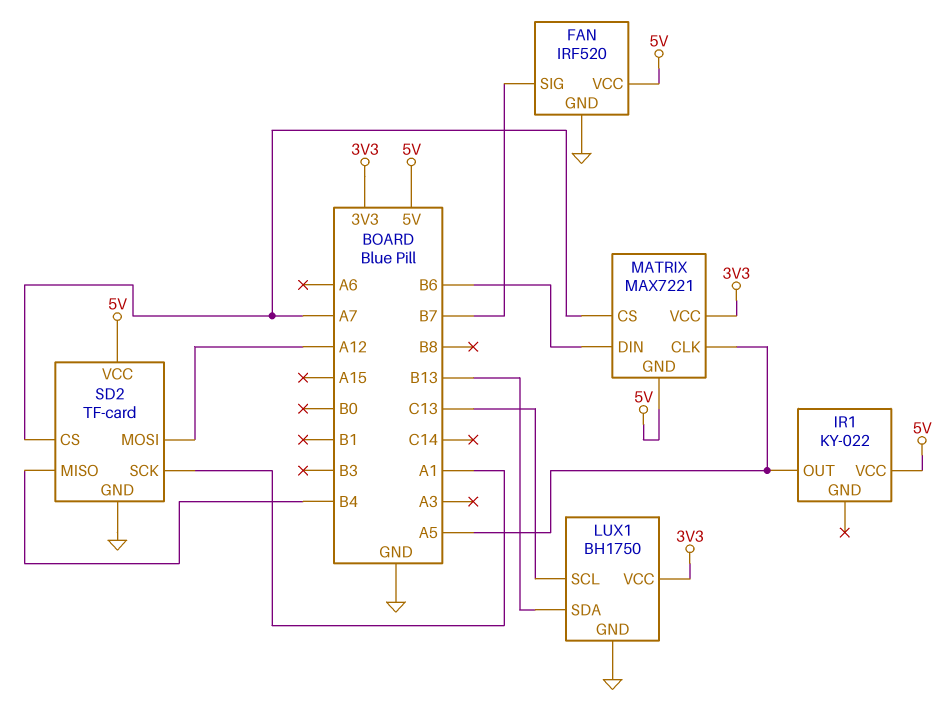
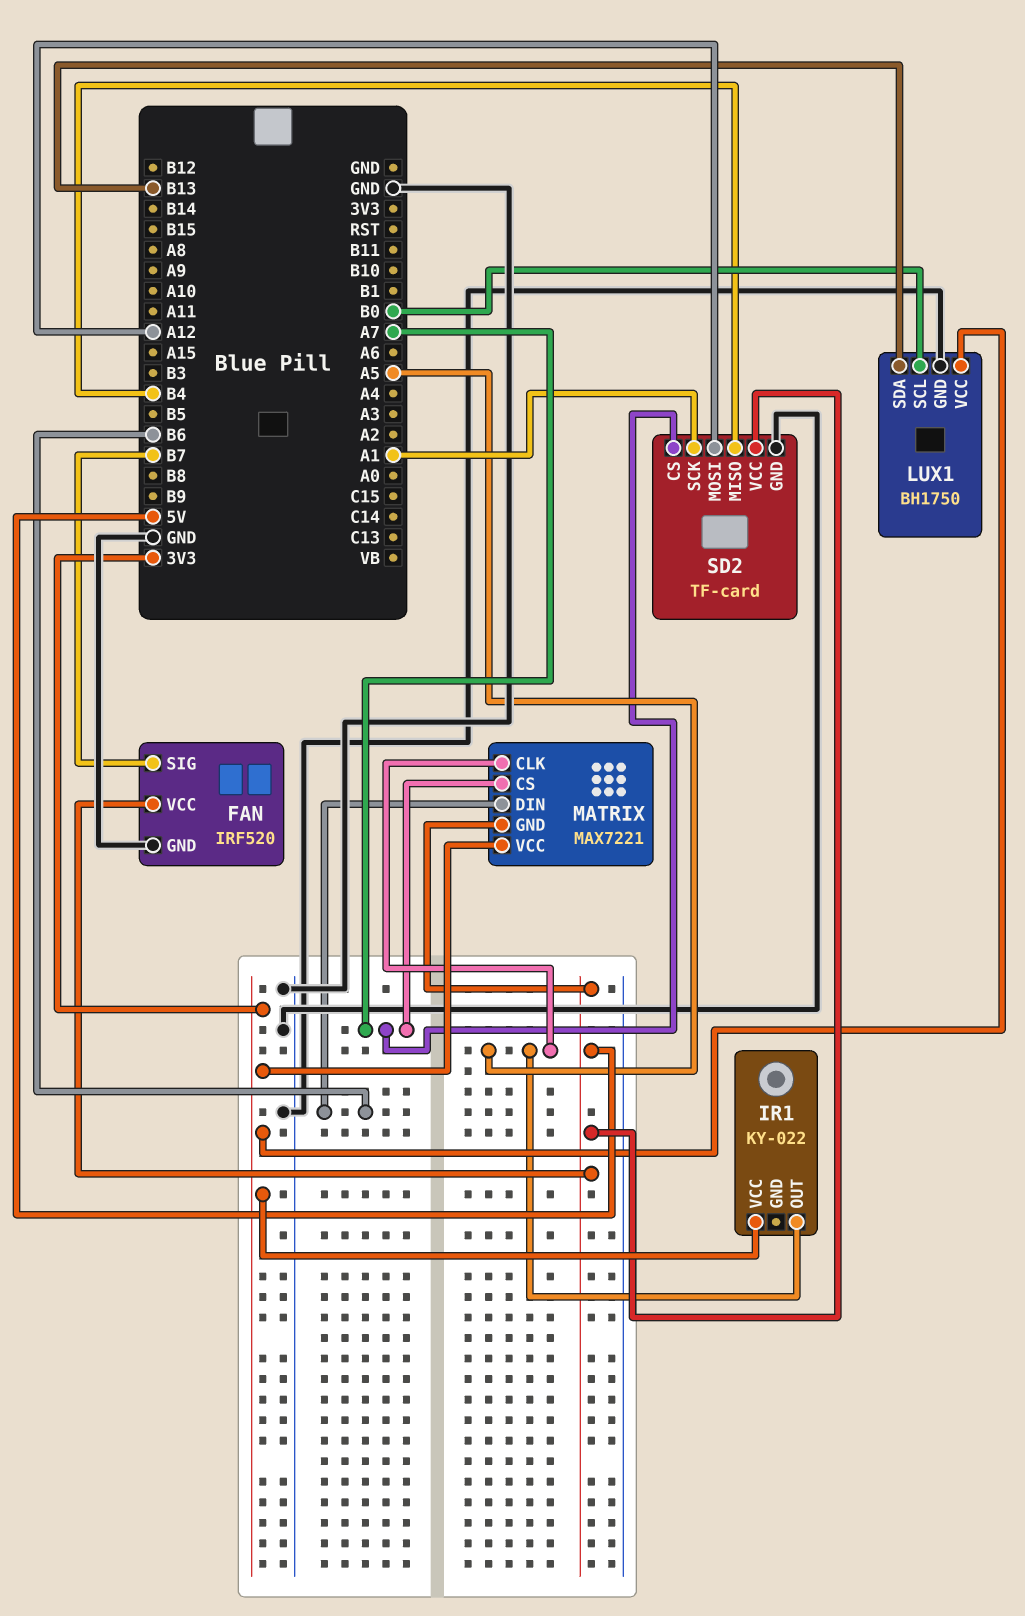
IR1 pin VCC: 5V -> 3V3
LUX1 pin SCL: C13 -> B0

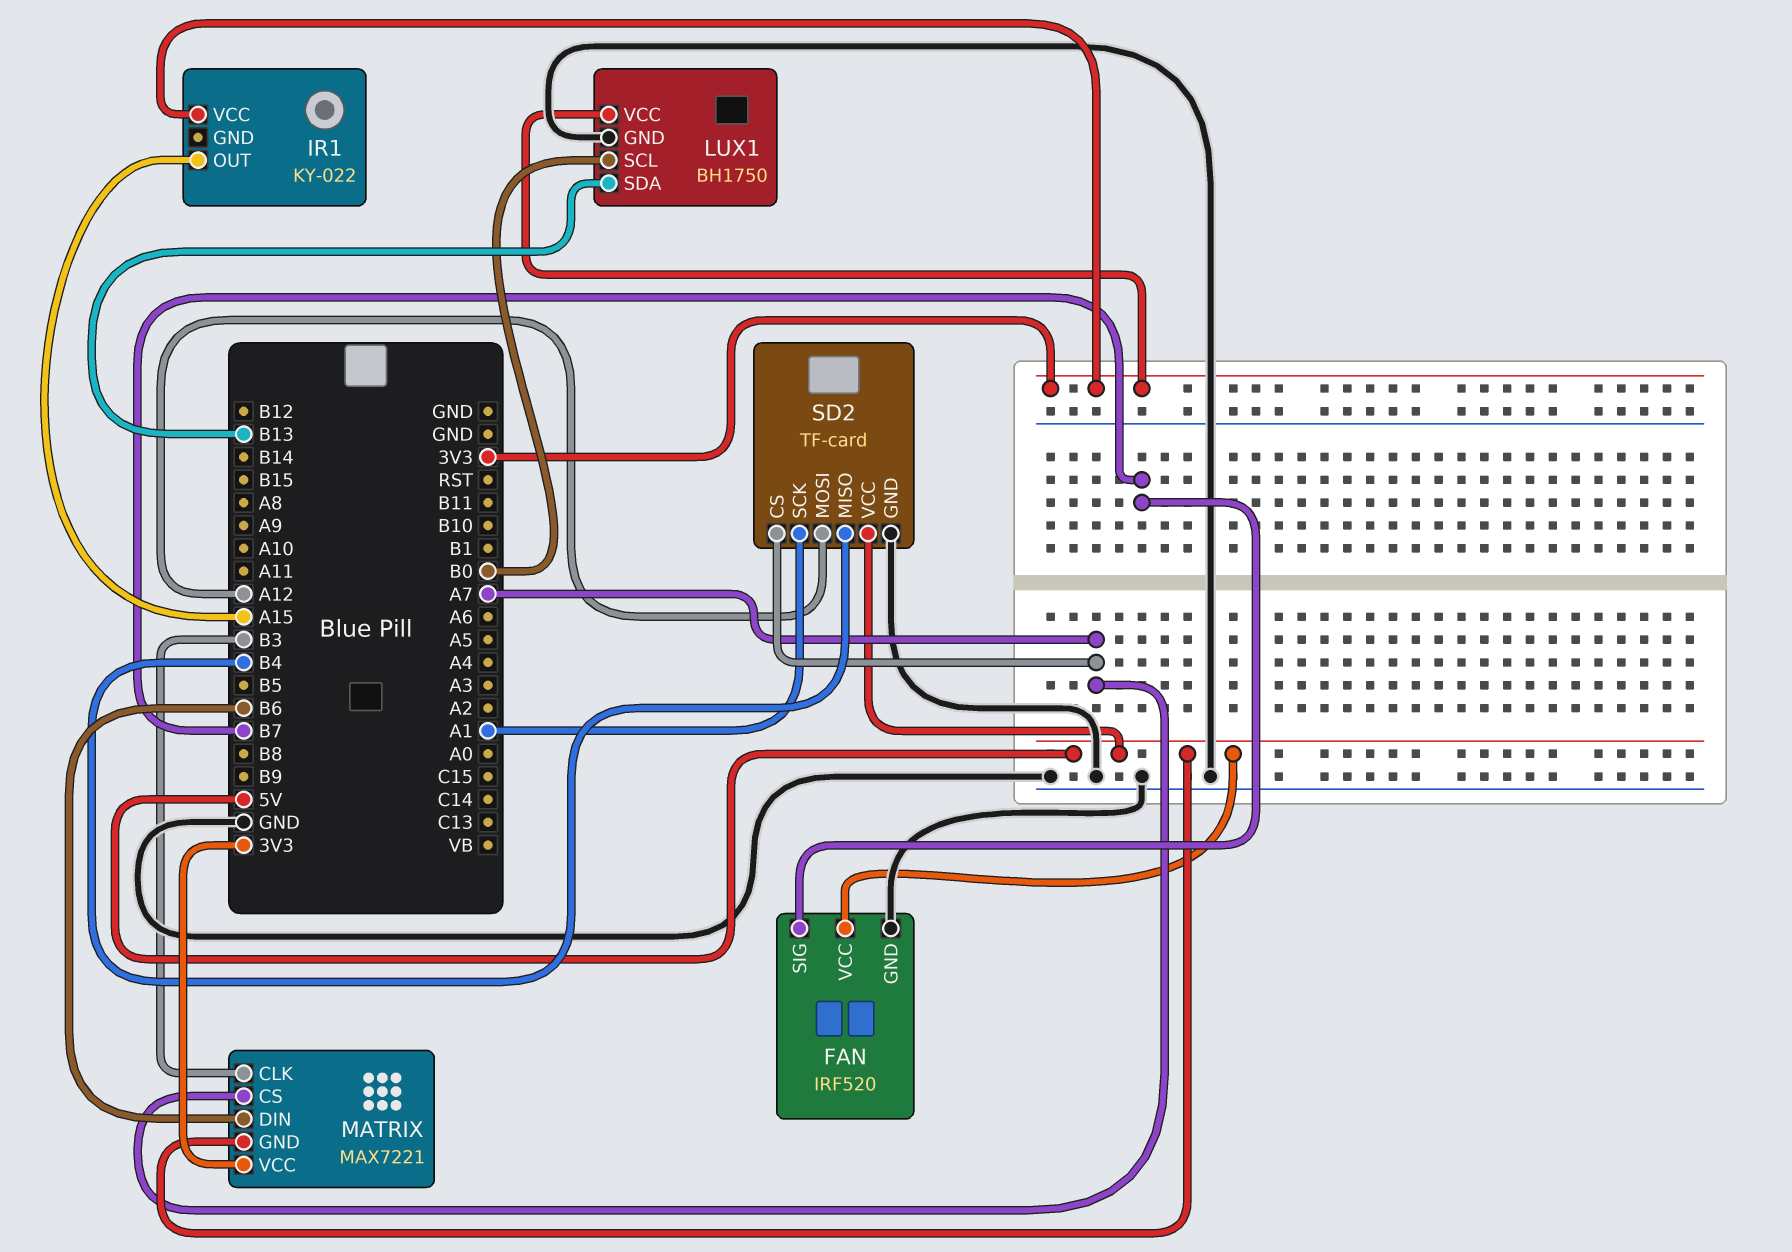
IR1 pin OUT: A5 -> A15
MATRIX pin CLK: A5 -> B3

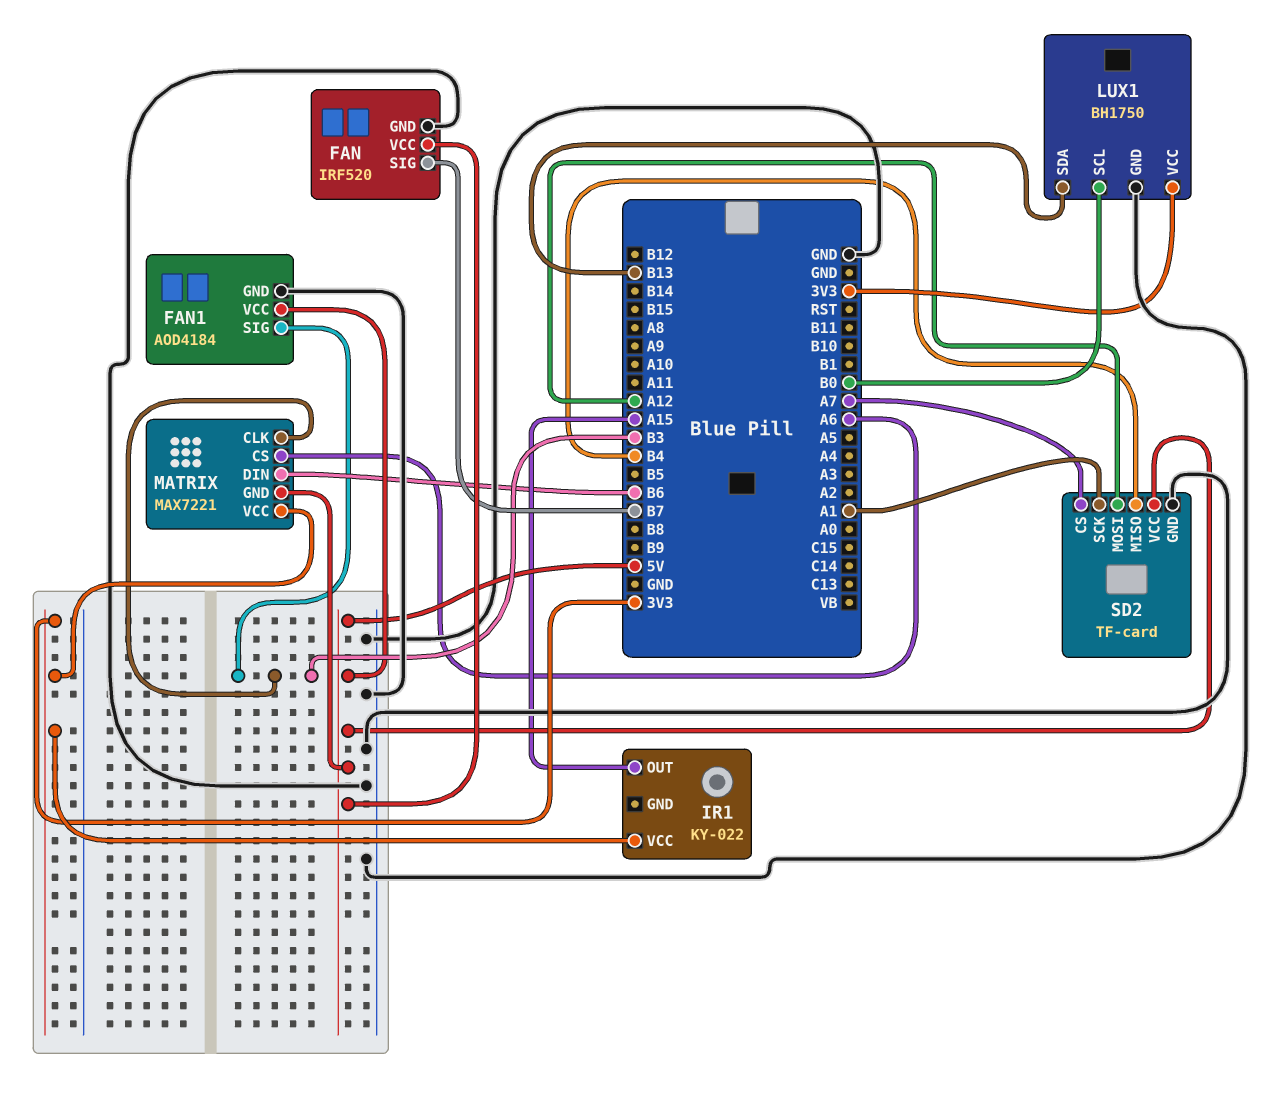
FAN1: none -> AOD4184
FAN1 pin GND: none -> GND
FAN1 pin SIG: none -> B3
FAN1 pin VCC: none -> 5V
MATRIX pin CS: A7 -> A6

